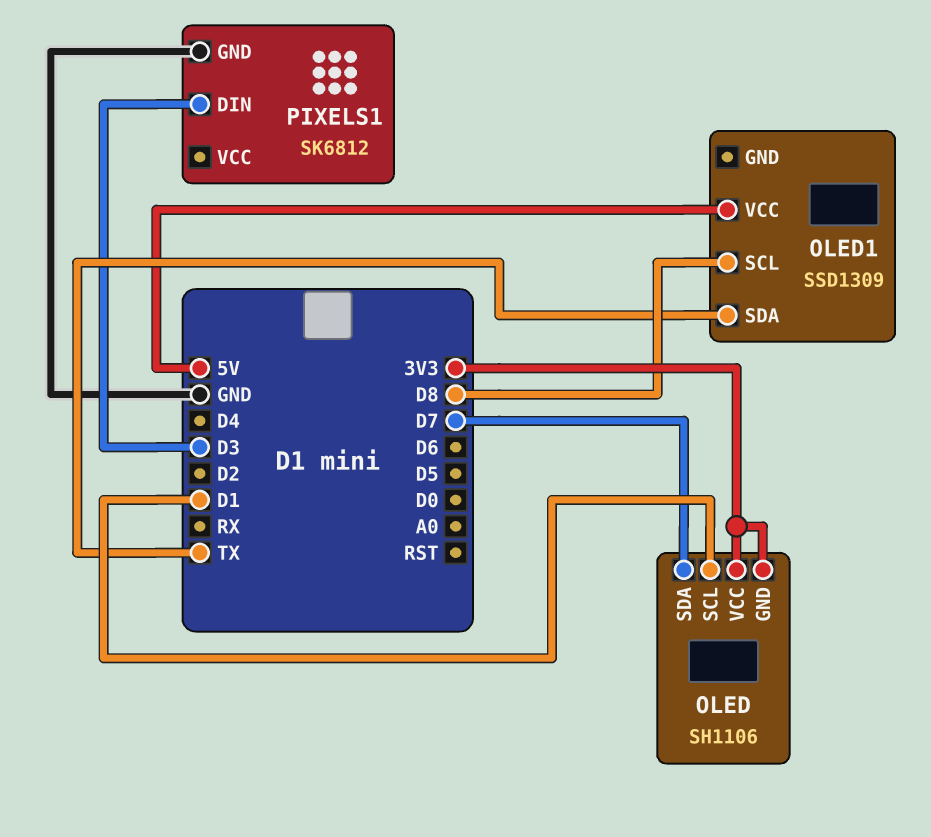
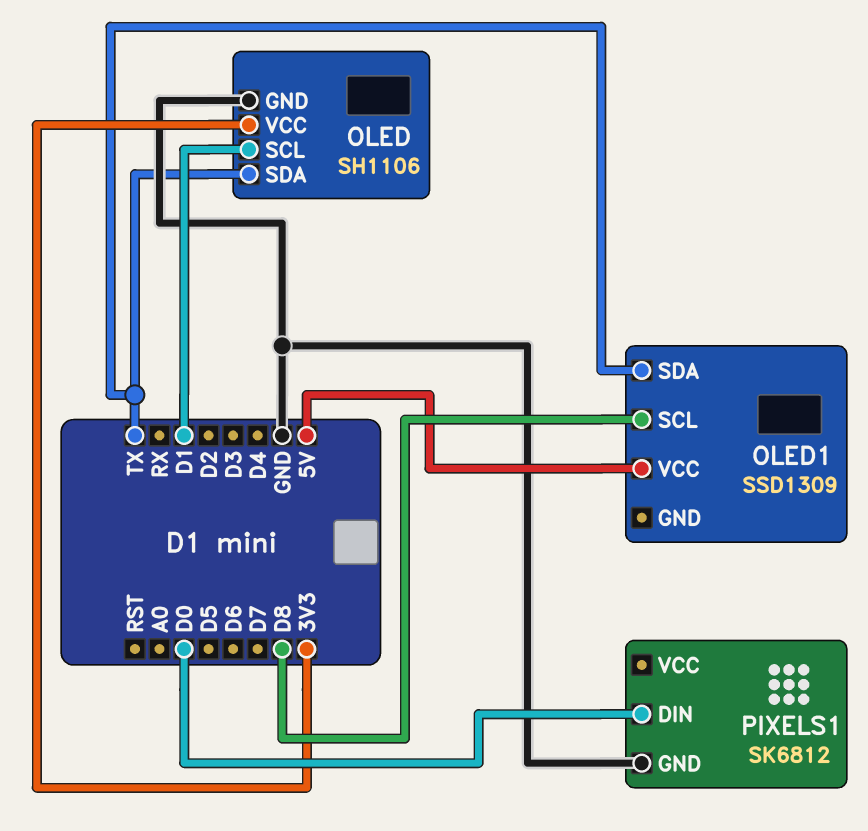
OLED pin GND: 3V3 -> GND
OLED pin SDA: D7 -> TX
PIXELS1 pin DIN: D3 -> D0

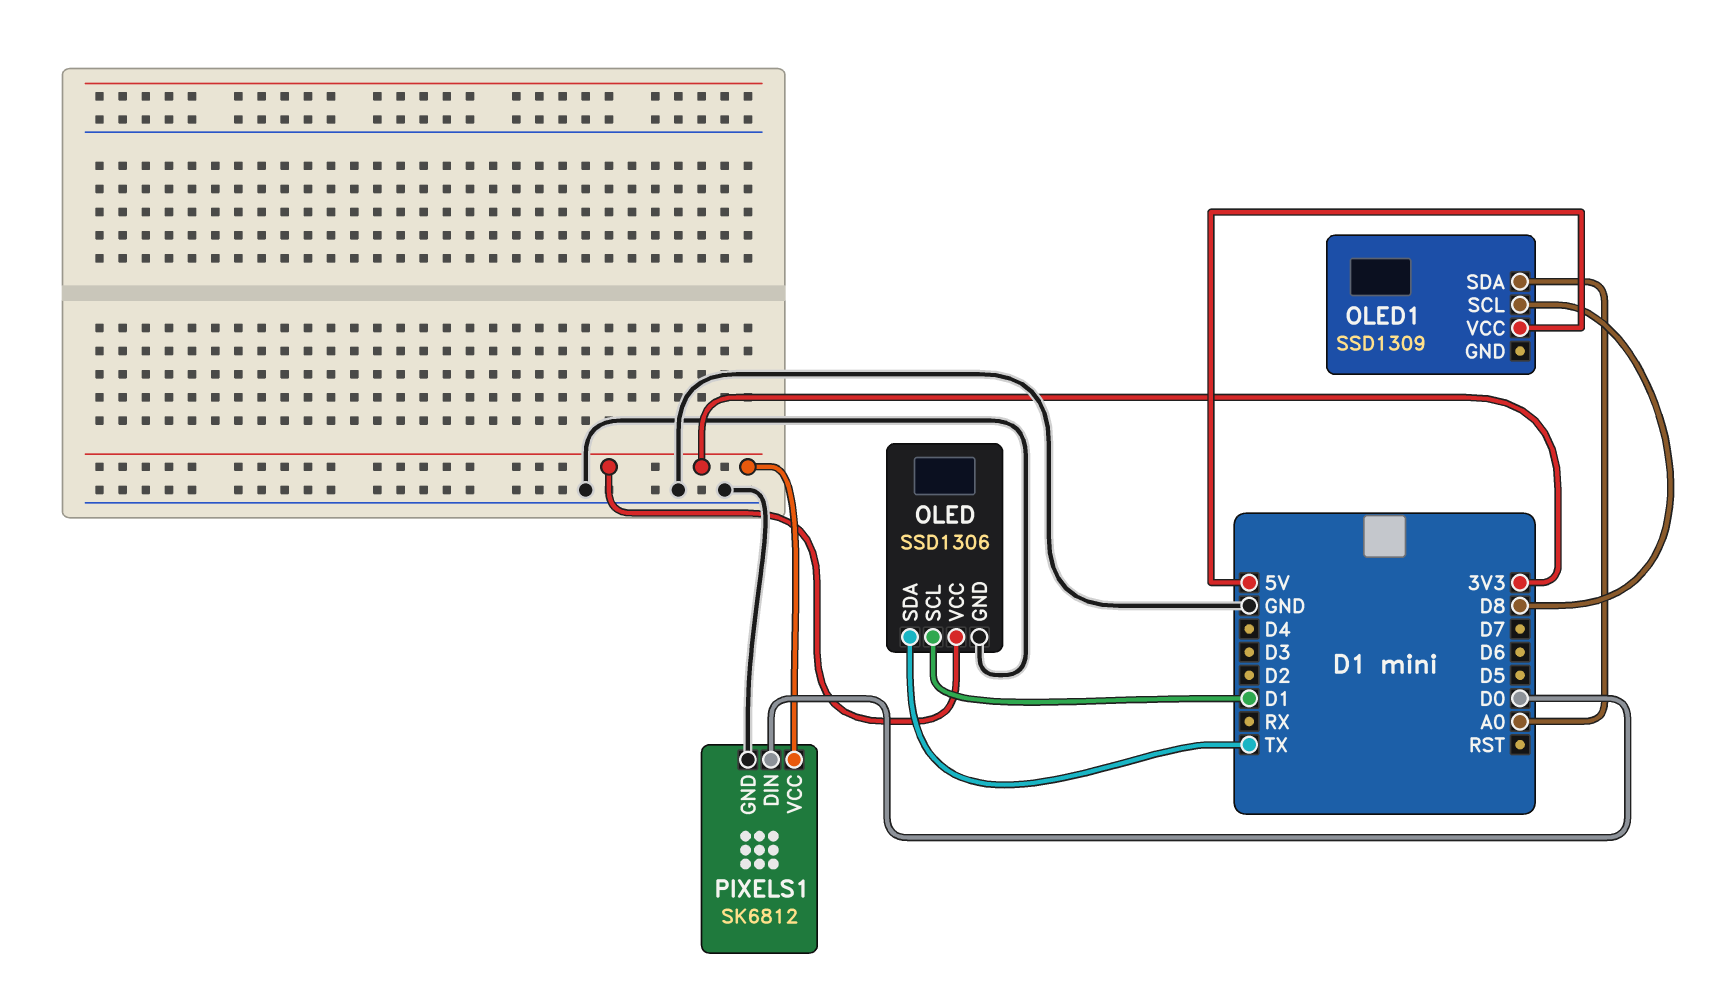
OLED: SH1106 -> SSD1306
OLED1 pin SDA: TX -> A0
PIXELS1 pin VCC: none -> 3V3

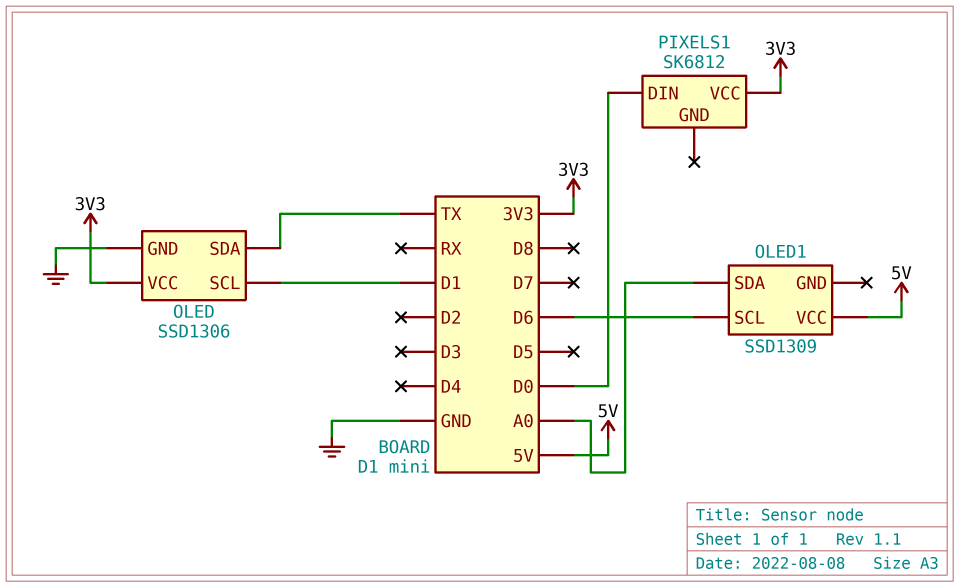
OLED1 pin SCL: D8 -> D6
PIXELS1 pin GND: GND -> none

